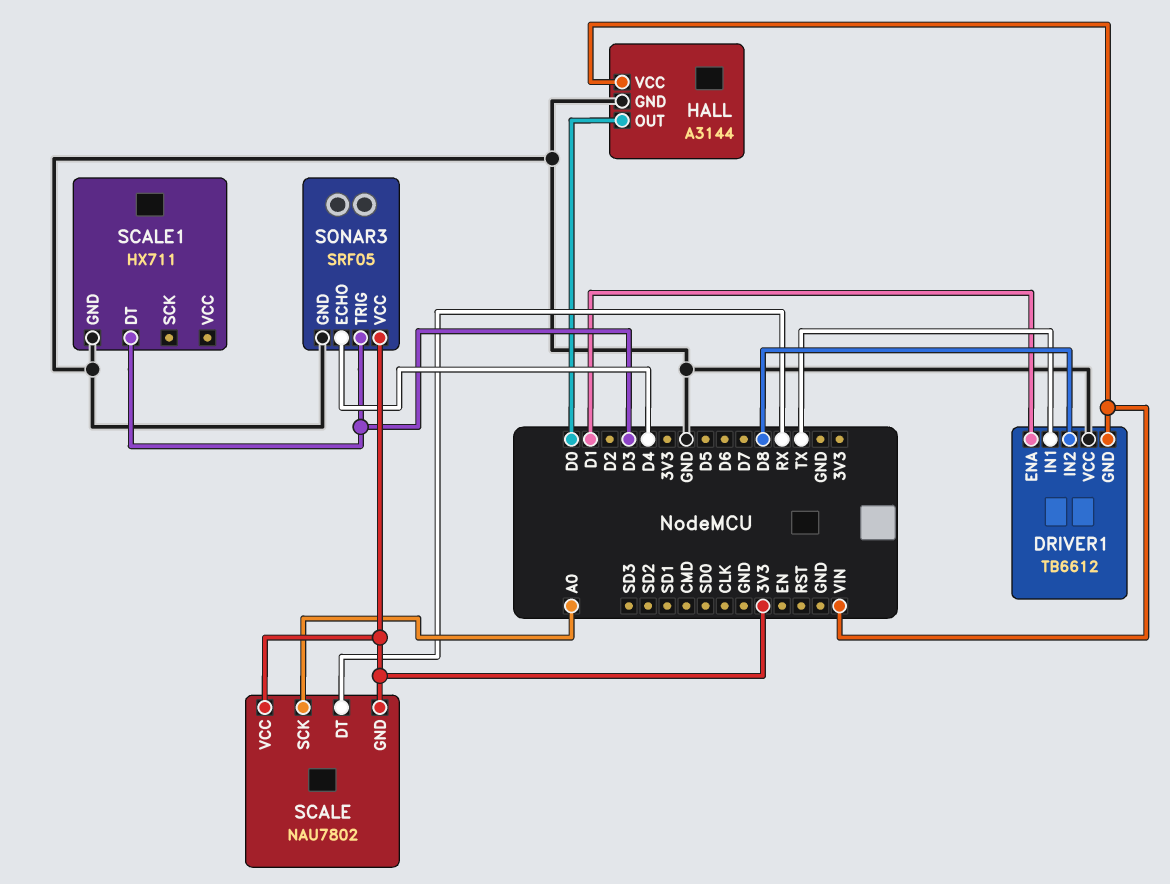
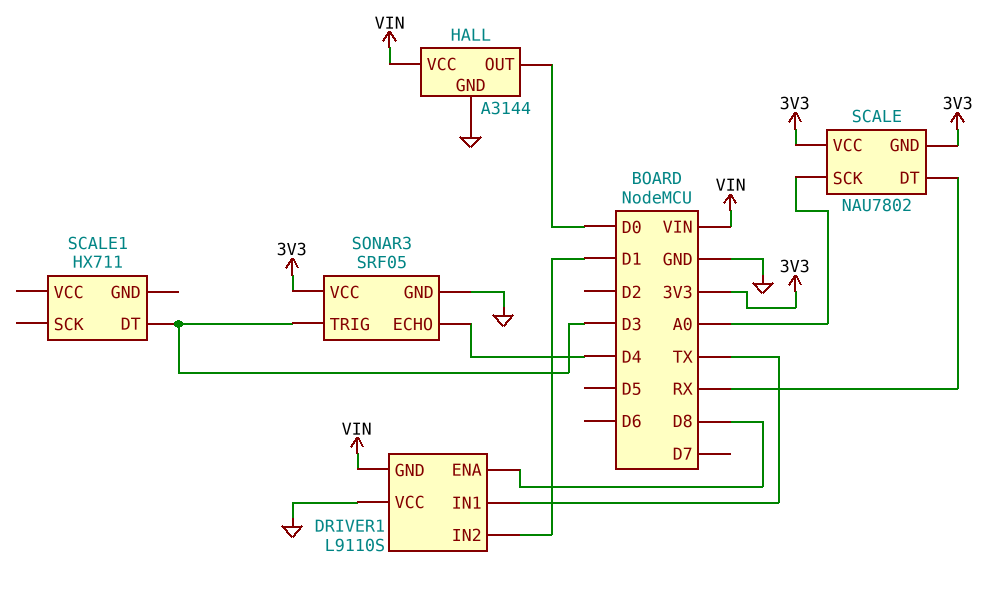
DRIVER1: TB6612 -> L9110S
DRIVER1 pin ENA: D1 -> D8
DRIVER1 pin IN2: D8 -> D1
SCALE1 pin GND: GND -> none

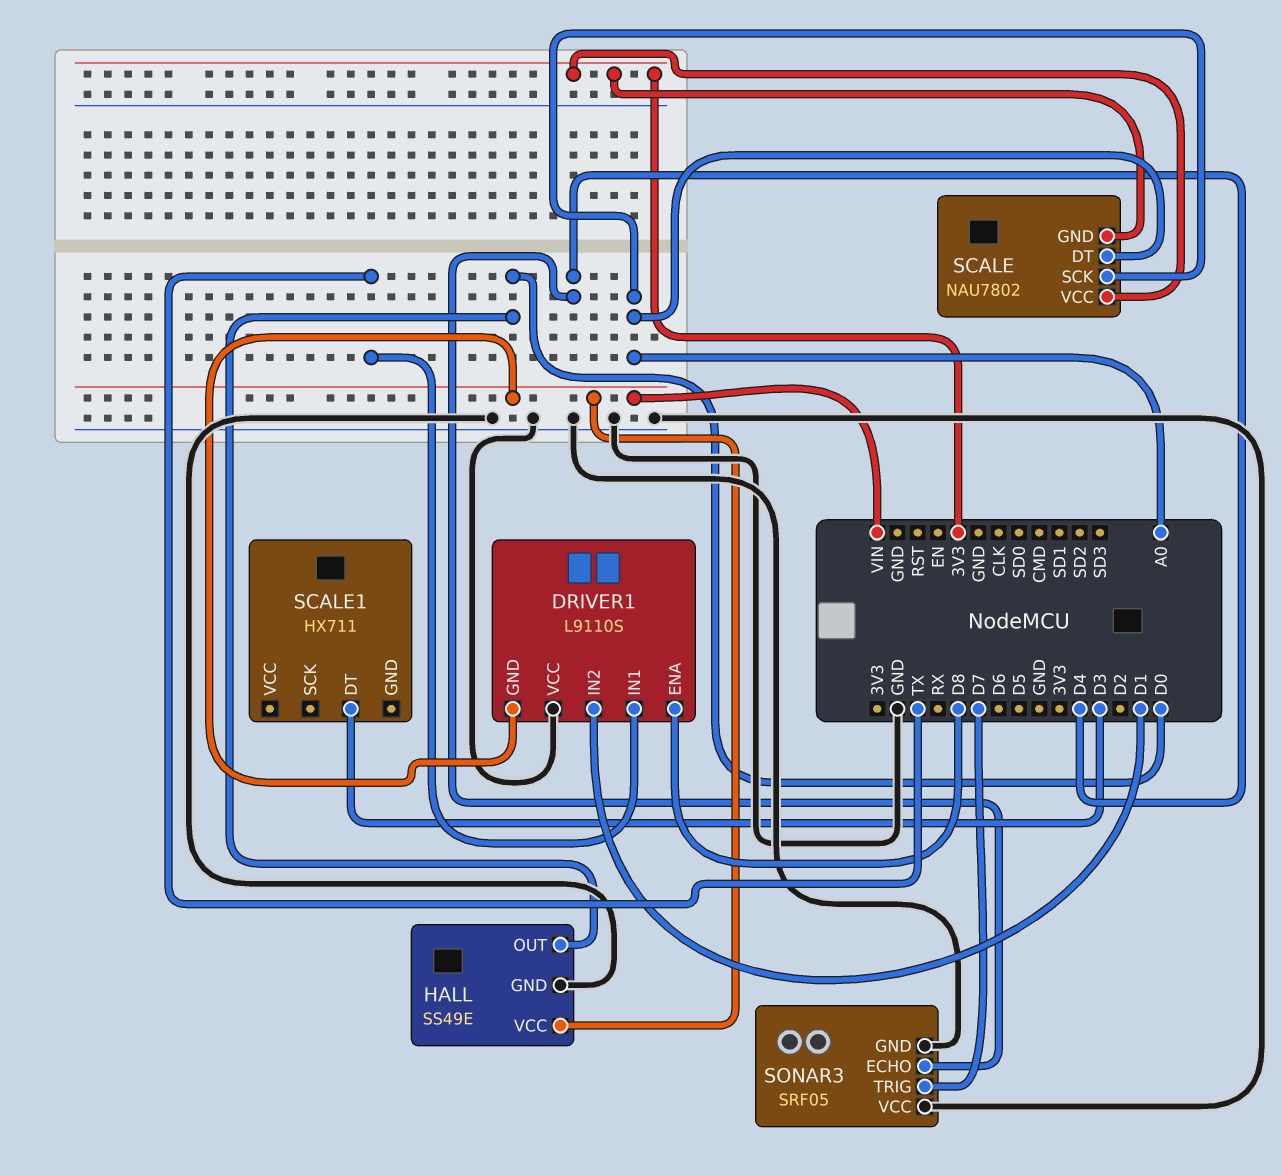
HALL: A3144 -> SS49E
SCALE pin DT: RX -> A0
SONAR3 pin TRIG: D3 -> D7
SONAR3 pin VCC: 3V3 -> GND

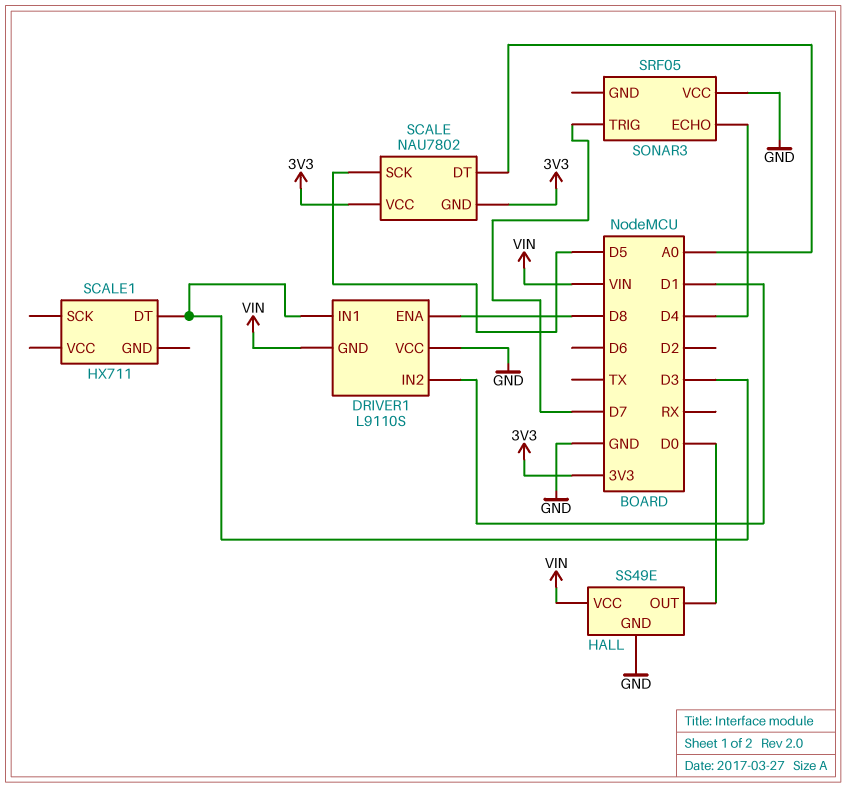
DRIVER1 pin IN1: TX -> D3
SCALE pin SCK: A0 -> D5
SONAR3 pin GND: GND -> none

